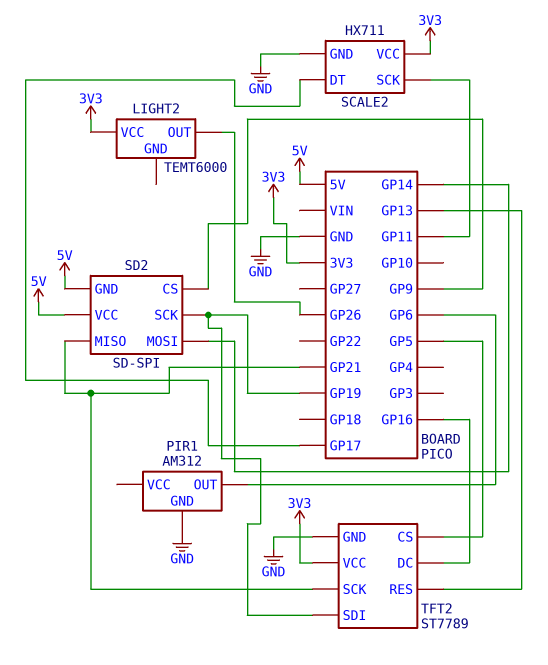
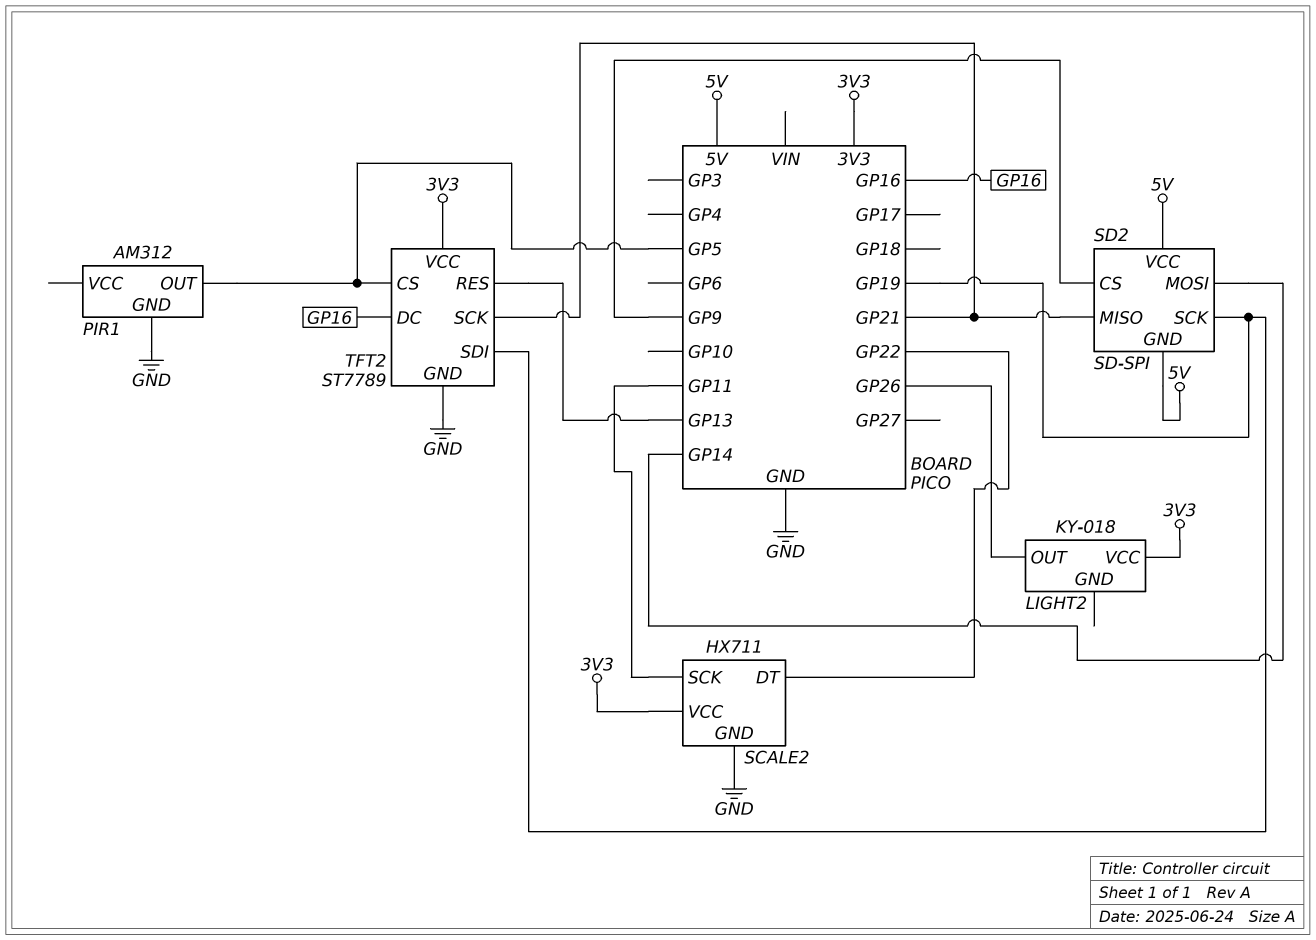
LIGHT2: TEMT6000 -> KY-018
PIR1 pin OUT: GP6 -> GP5
SCALE2 pin DT: GP17 -> GP22

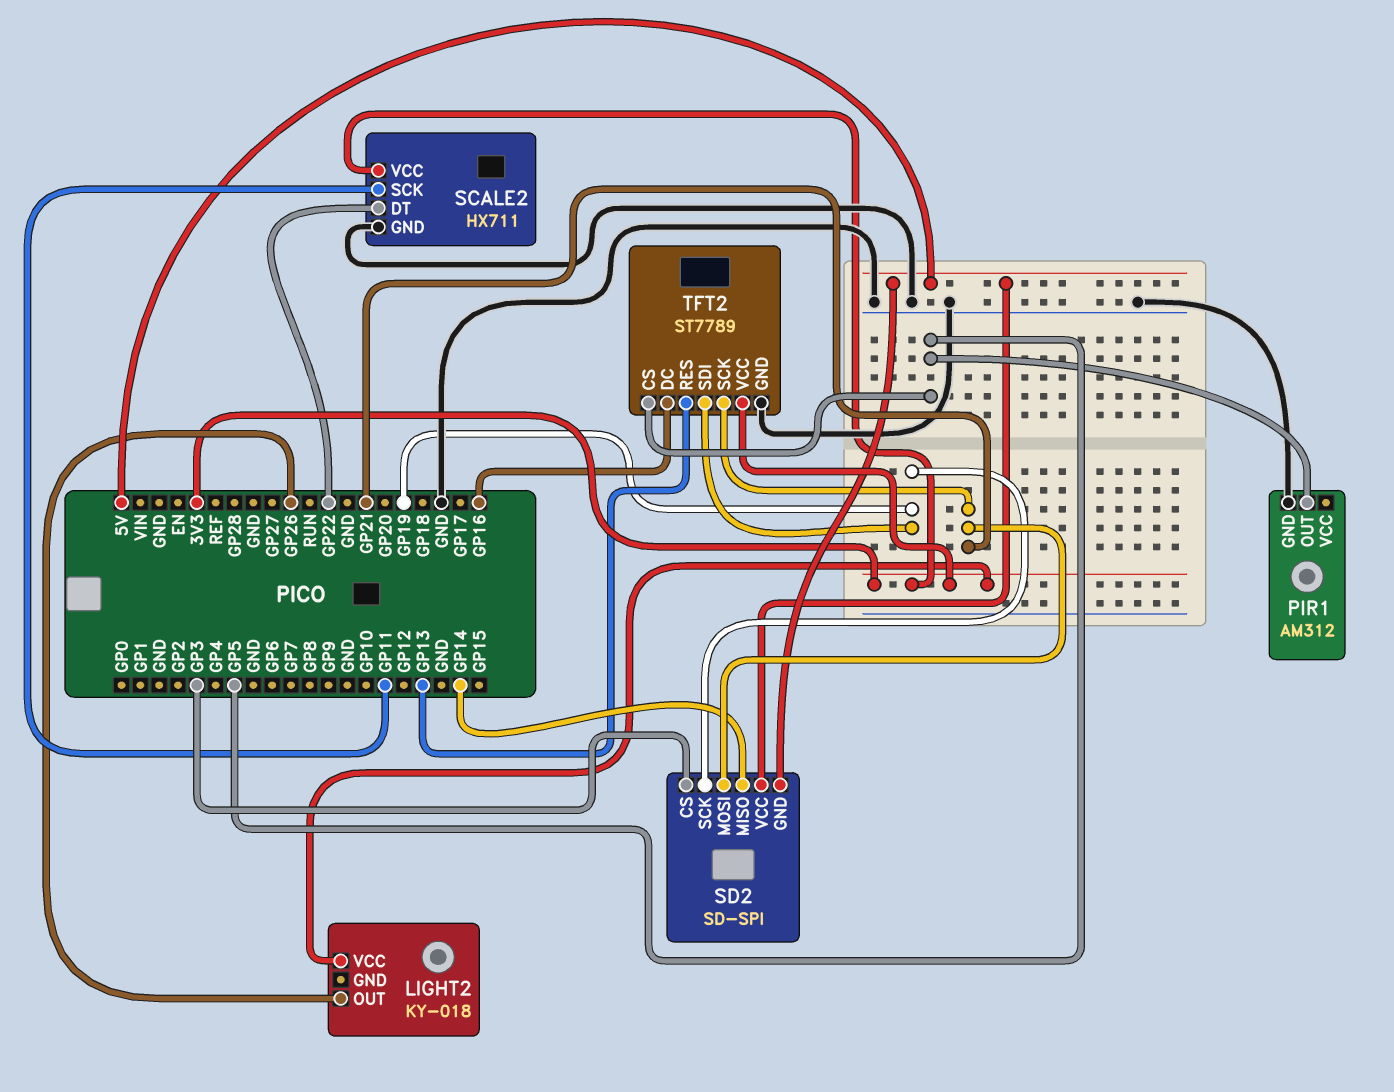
SD2 pin CS: GP9 -> GP3
SD2 pin MISO: GP21 -> GP14
SD2 pin MOSI: GP14 -> GP21

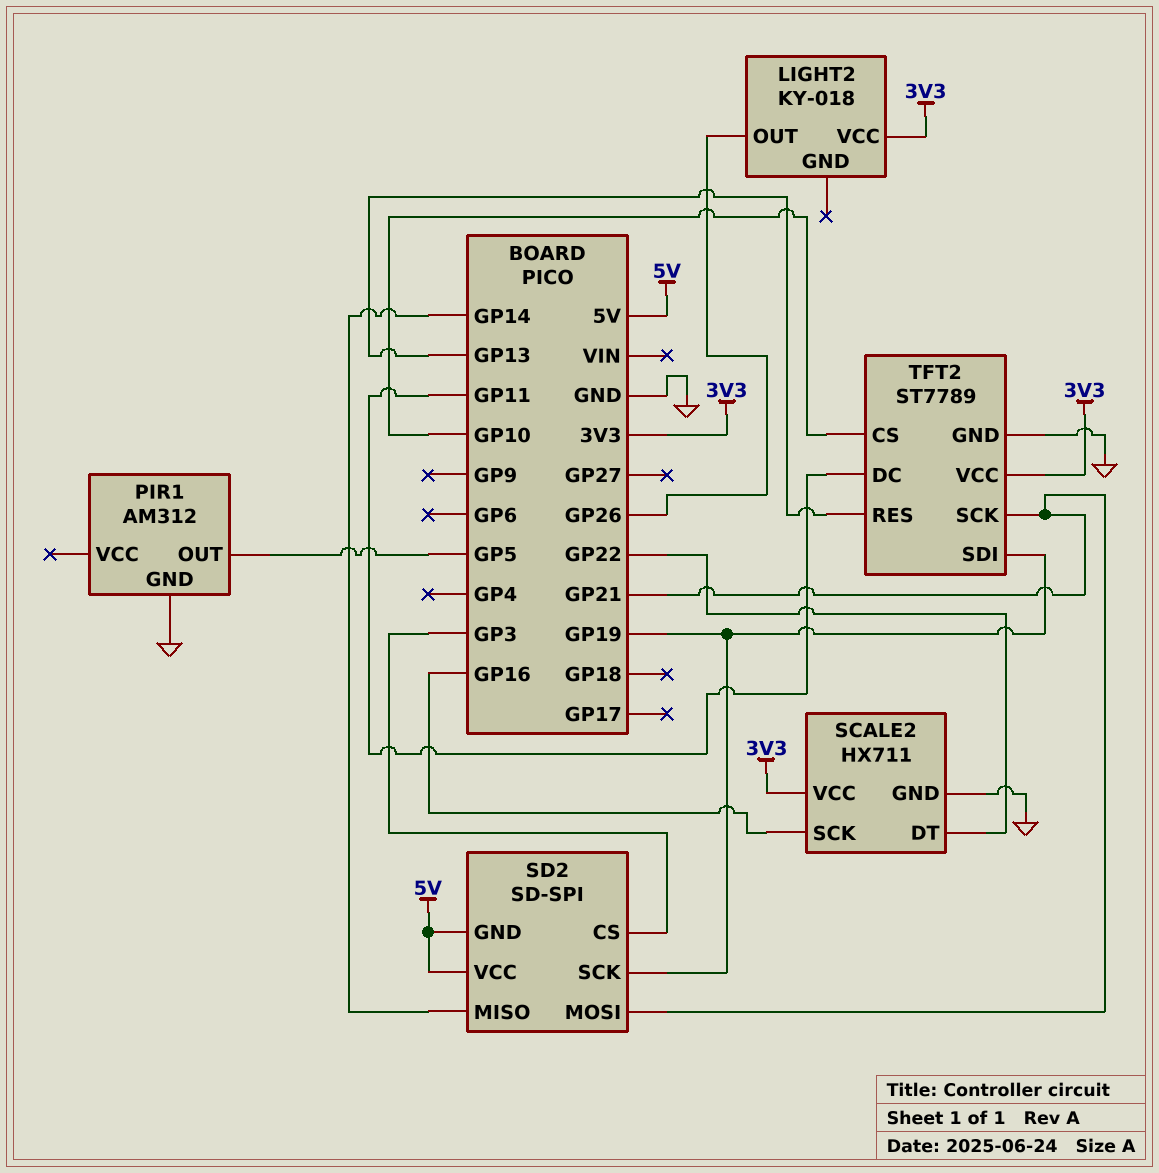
SCALE2 pin SCK: GP11 -> GP16
TFT2 pin CS: GP5 -> GP10
TFT2 pin DC: GP16 -> GP11

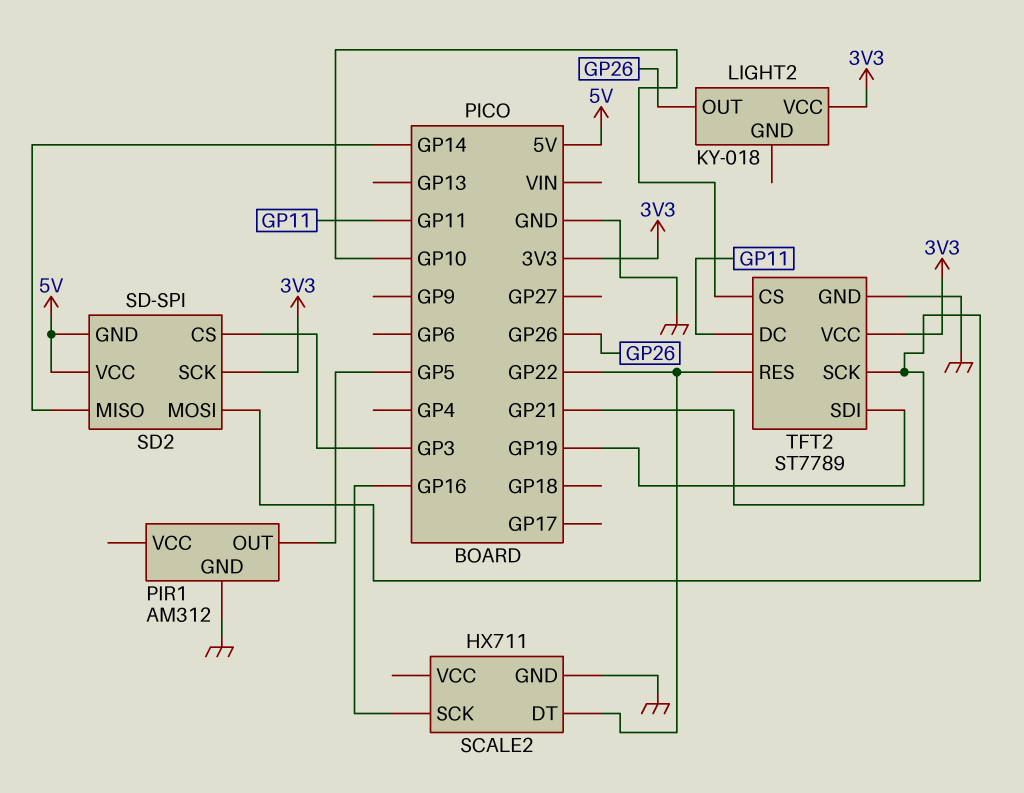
SCALE2 pin VCC: 3V3 -> none
SD2 pin SCK: GP19 -> 3V3
TFT2 pin RES: GP13 -> GP22

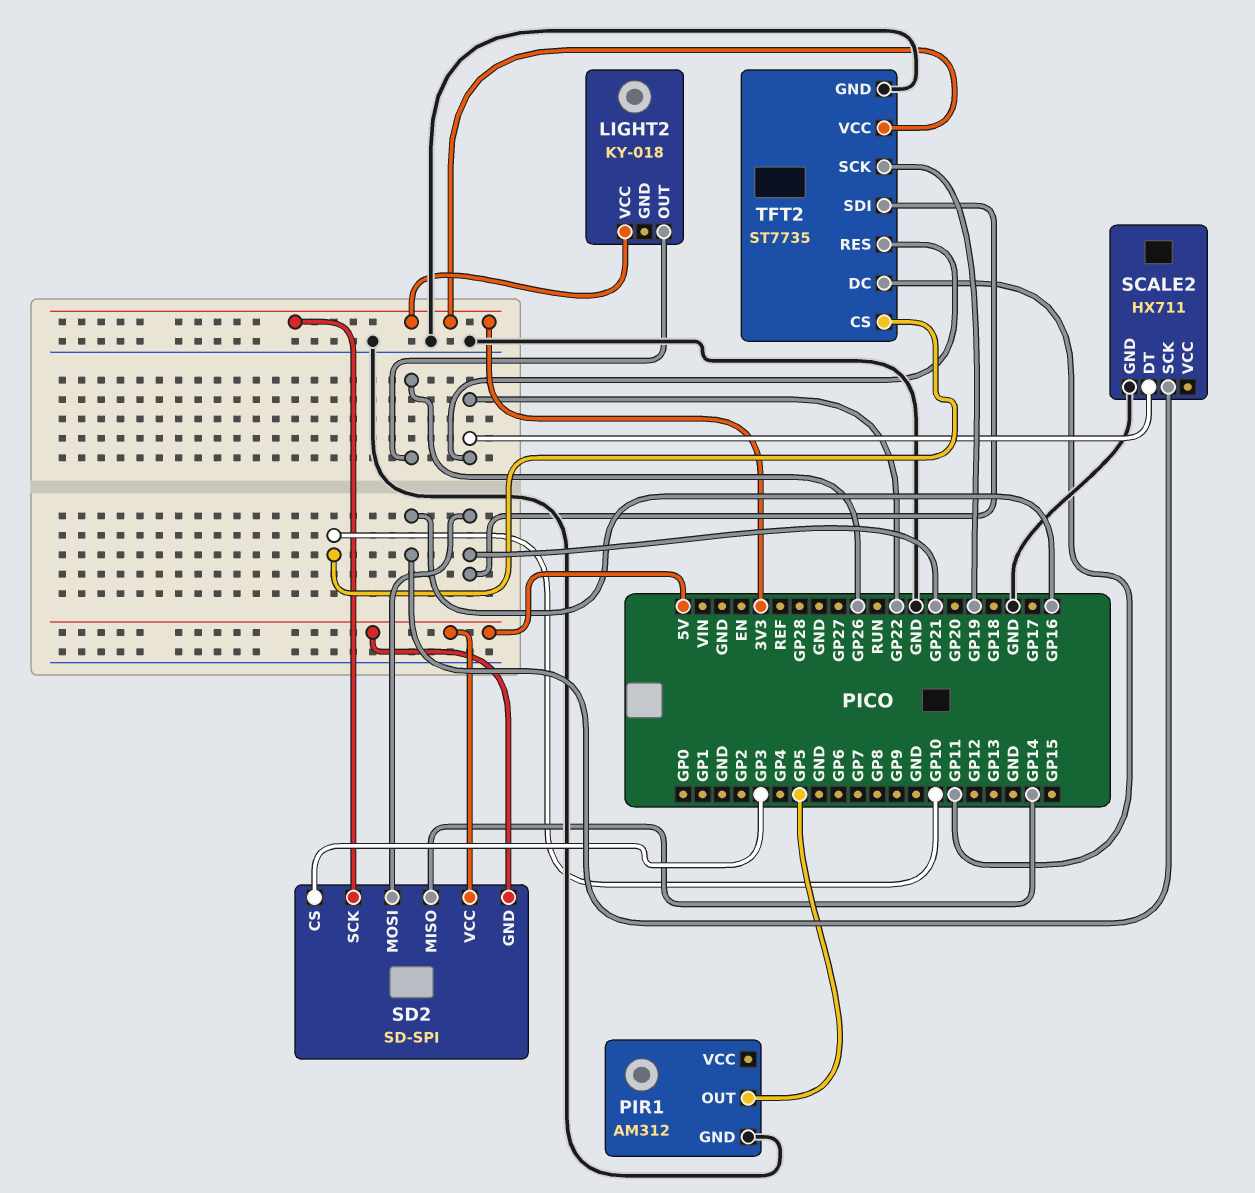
TFT2: ST7789 -> ST7735
TFT2 pin SCK: GP21 -> GP19
TFT2 pin SDI: GP19 -> GP21

